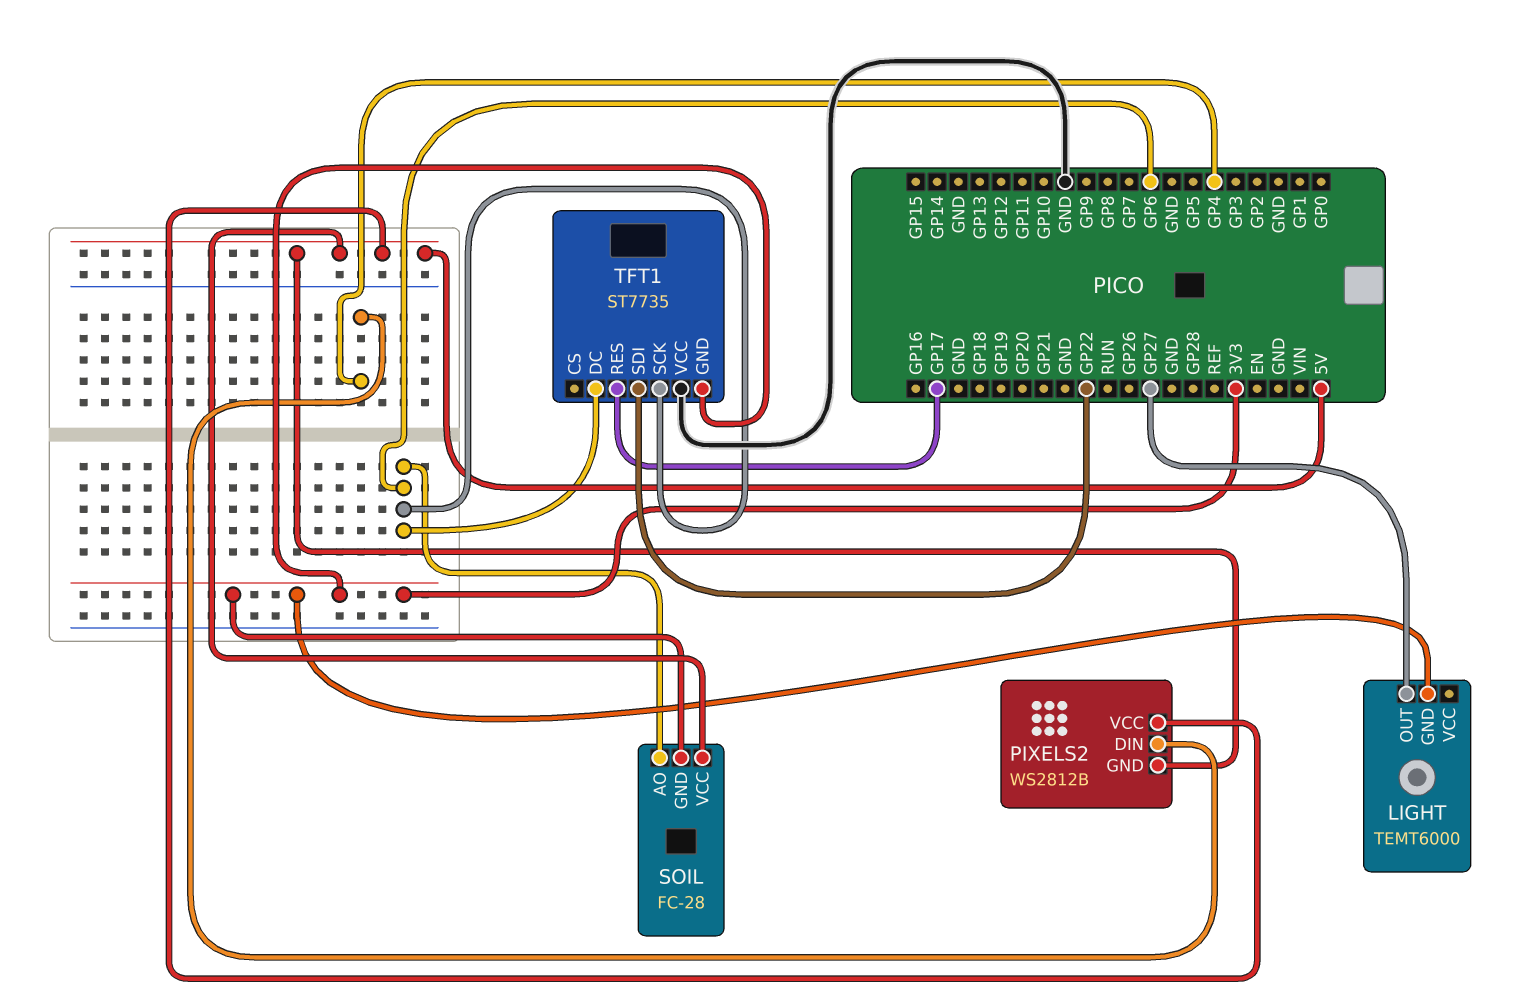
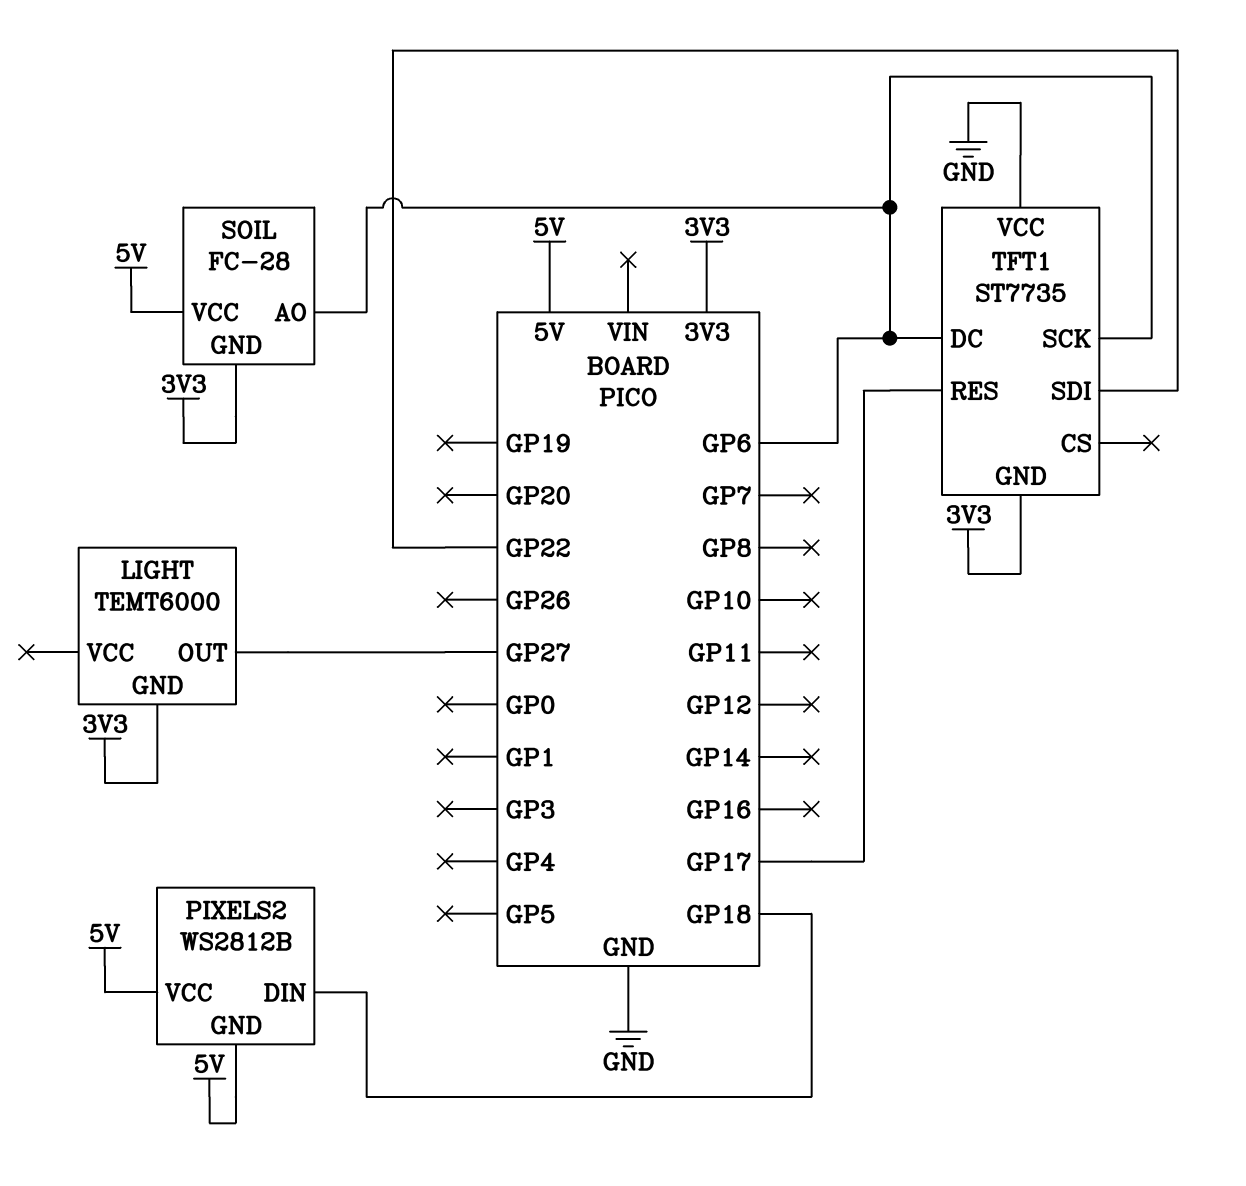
PIXELS2 pin DIN: GP4 -> GP18

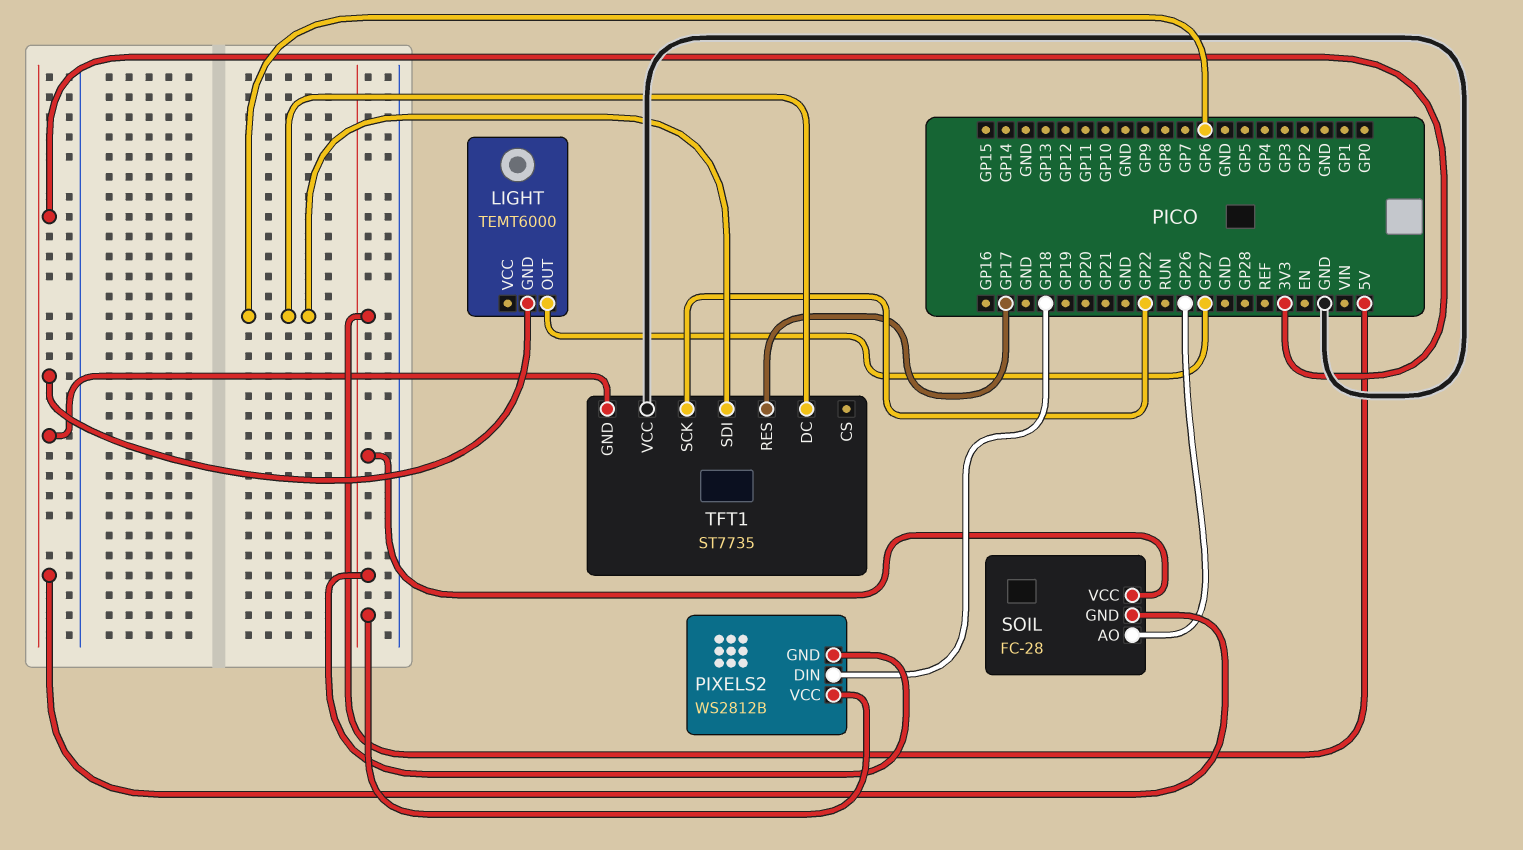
SOIL pin AO: GP6 -> GP26
TFT1 pin SCK: GP6 -> GP22
TFT1 pin SDI: GP22 -> GP6

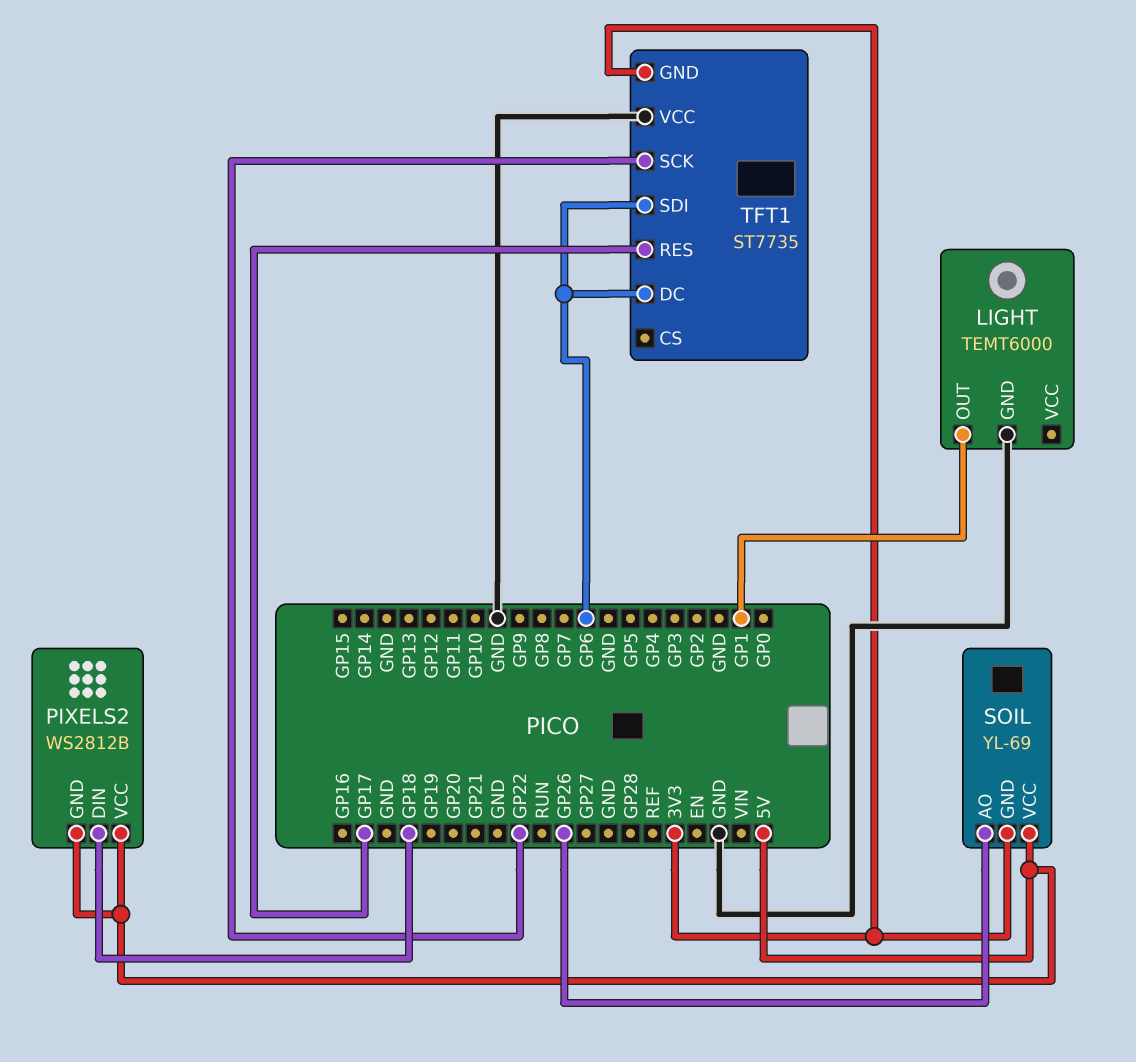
LIGHT pin GND: 3V3 -> GND
LIGHT pin OUT: GP27 -> GP1
SOIL: FC-28 -> YL-69

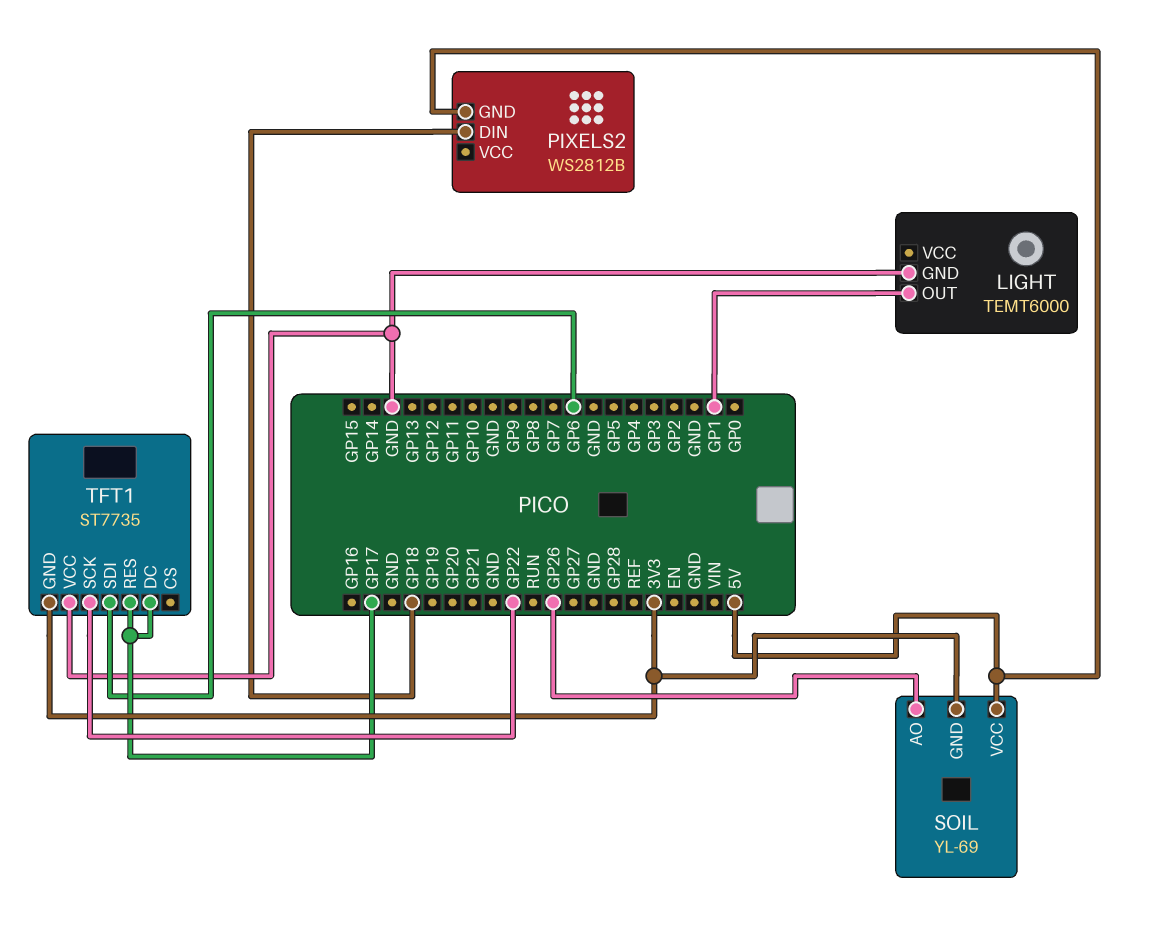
PIXELS2 pin VCC: 5V -> none
TFT1 pin DC: GP6 -> GP17

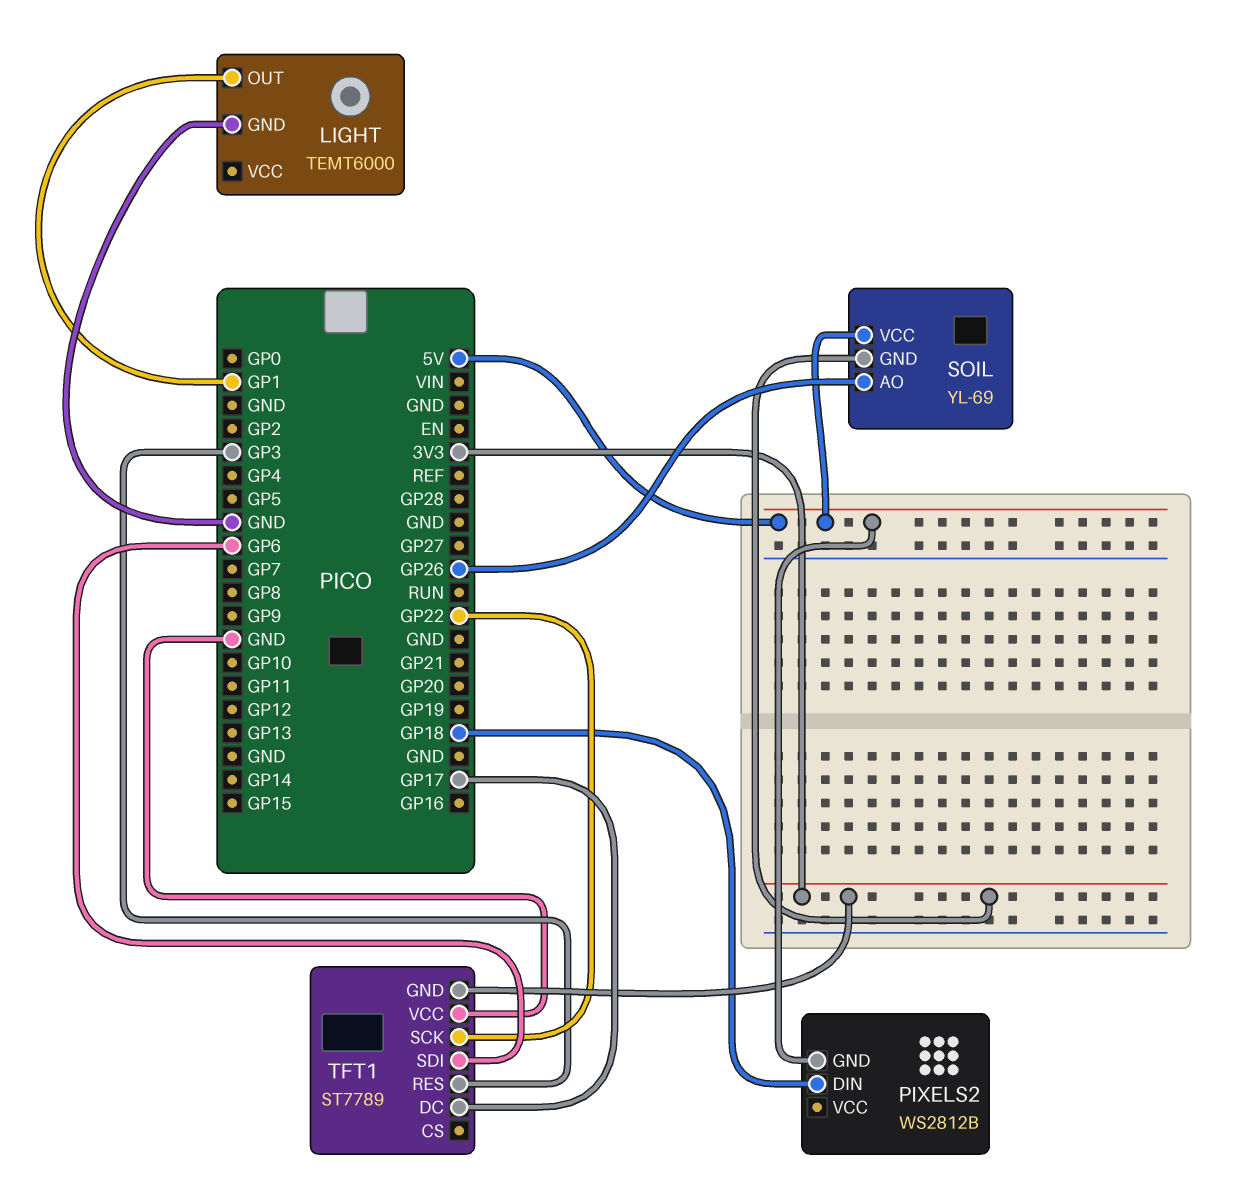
TFT1: ST7735 -> ST7789
TFT1 pin RES: GP17 -> GP3

